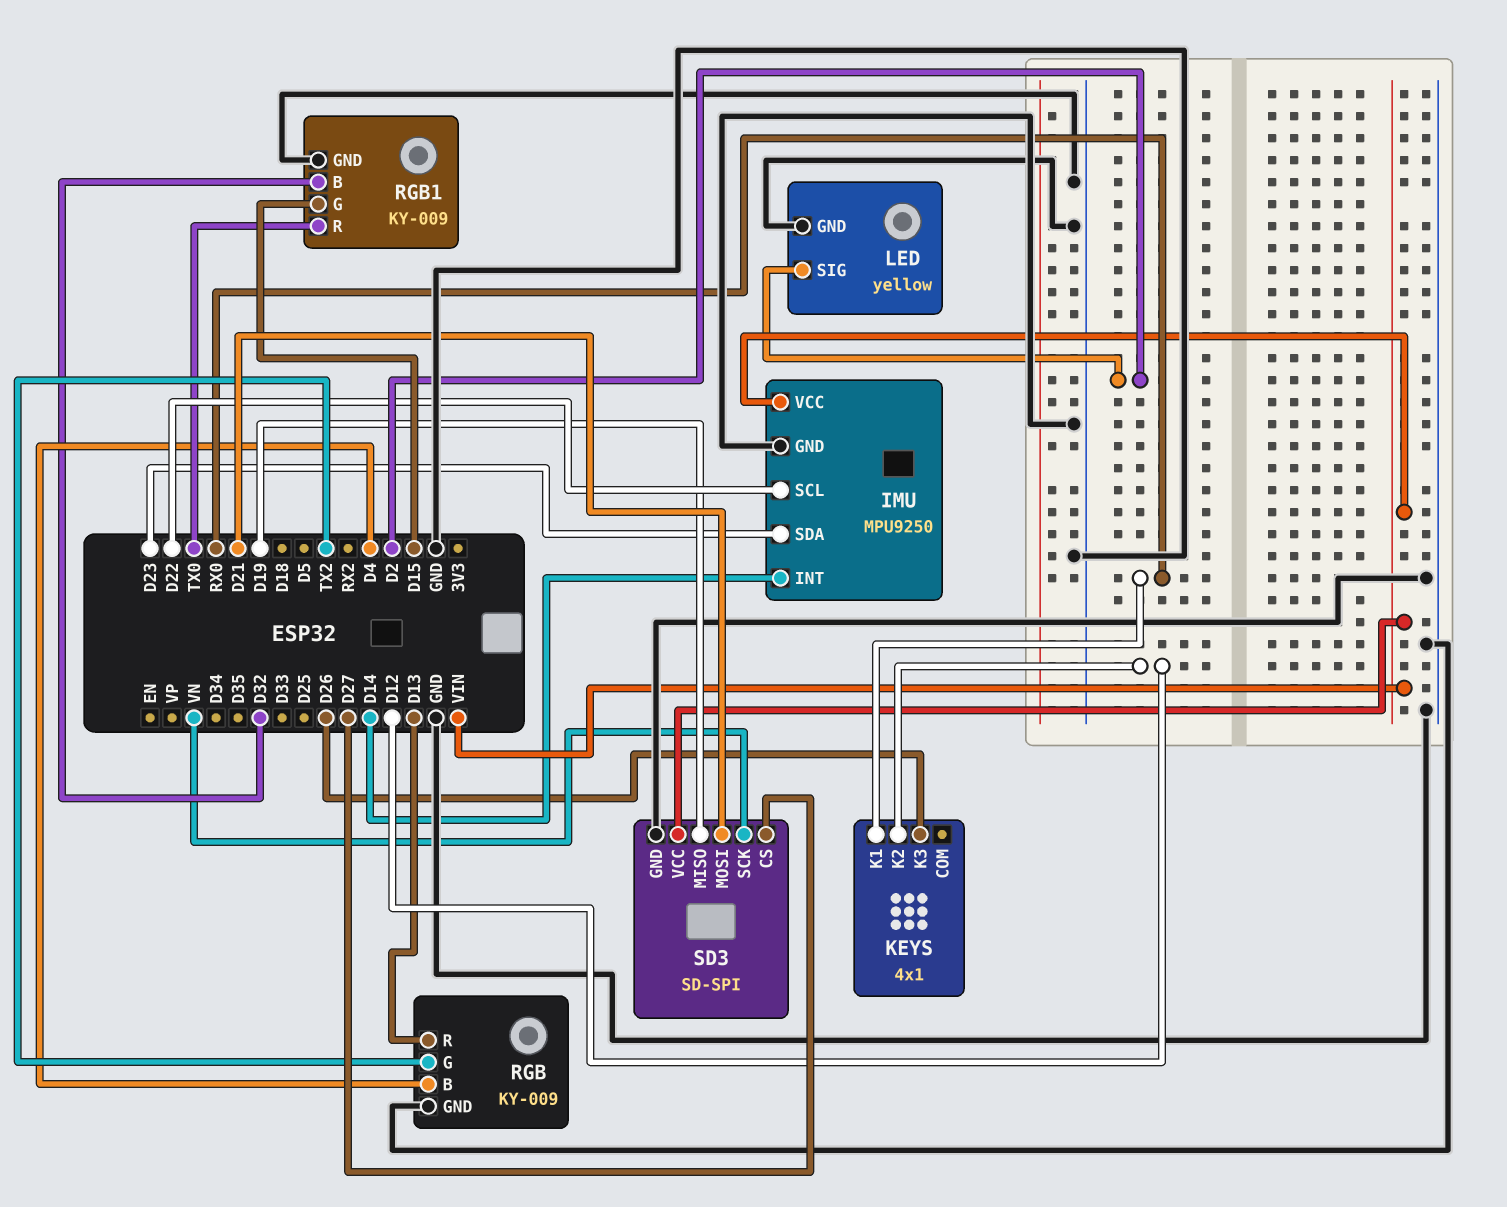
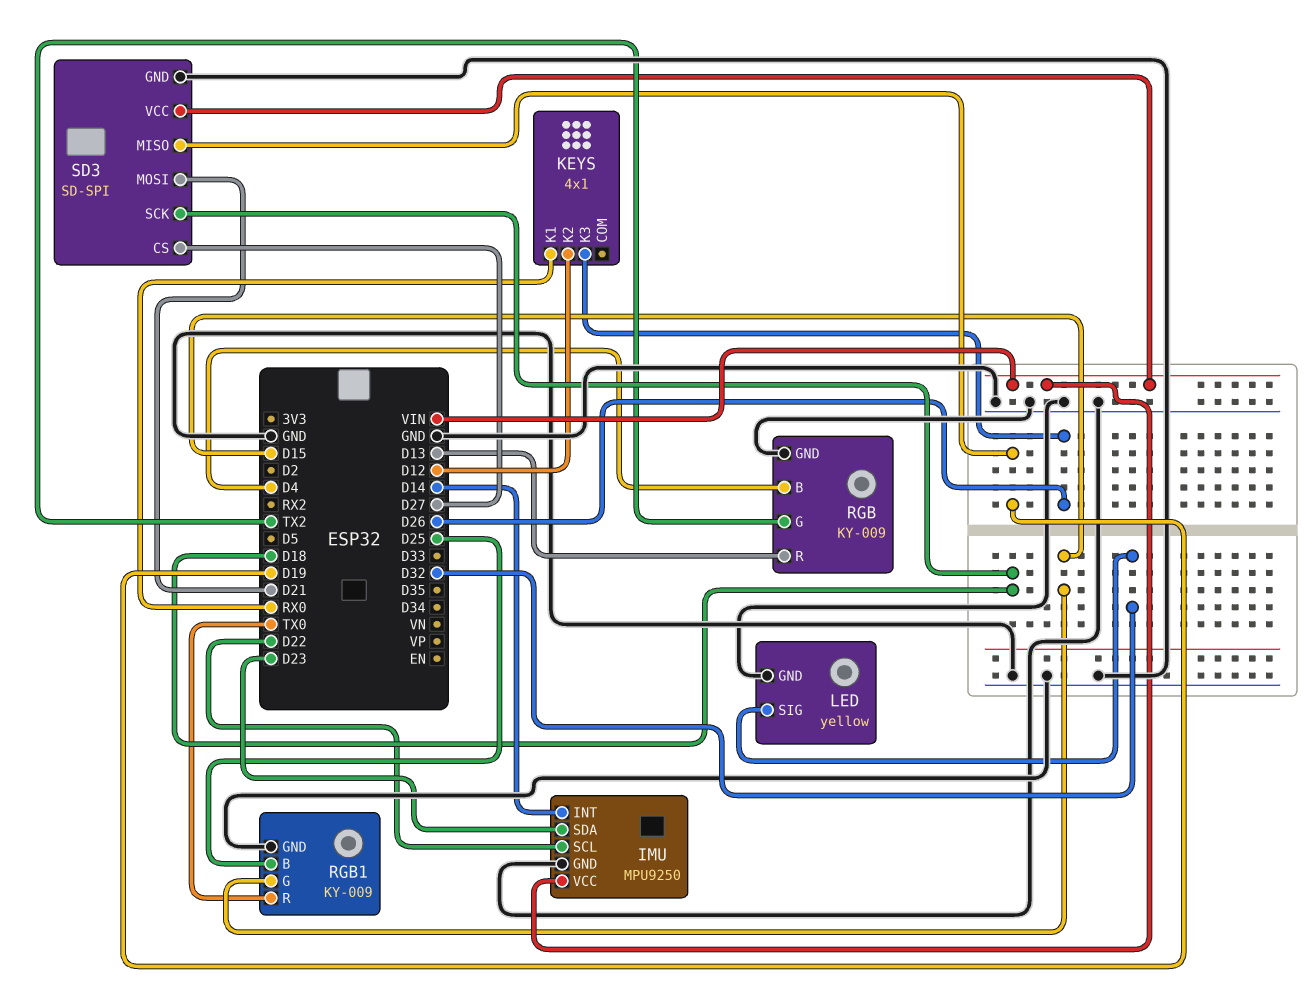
LED pin SIG: D2 -> D32
RGB1 pin B: D32 -> D25
SD3 pin SCK: VN -> D18

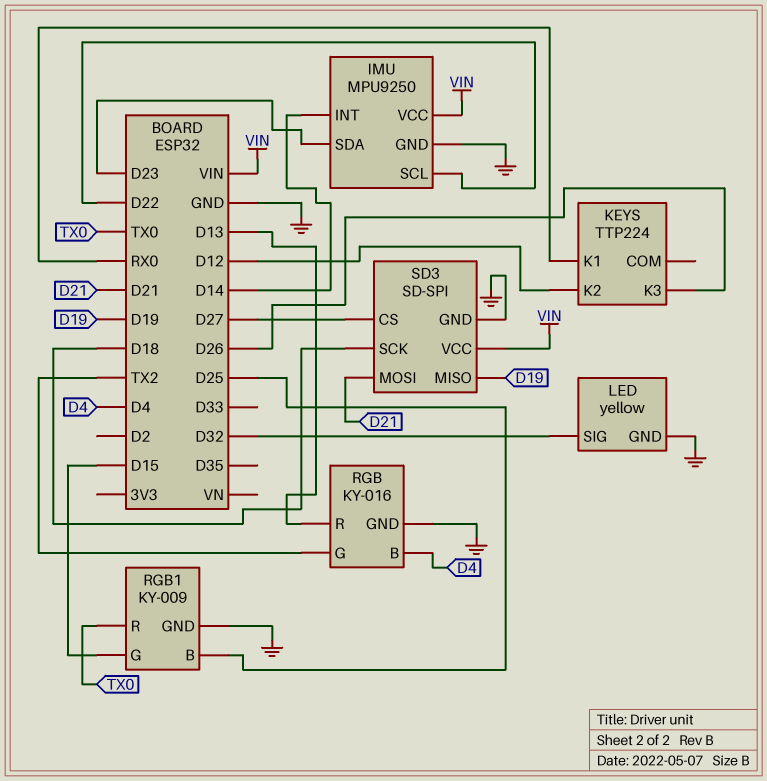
KEYS: 4x1 -> TTP224
RGB: KY-009 -> KY-016

